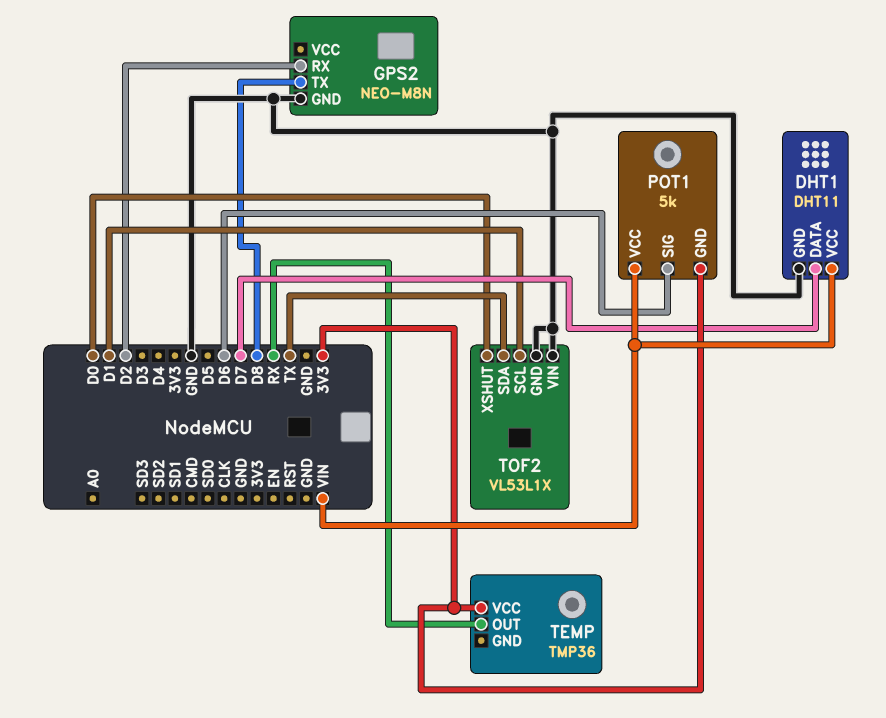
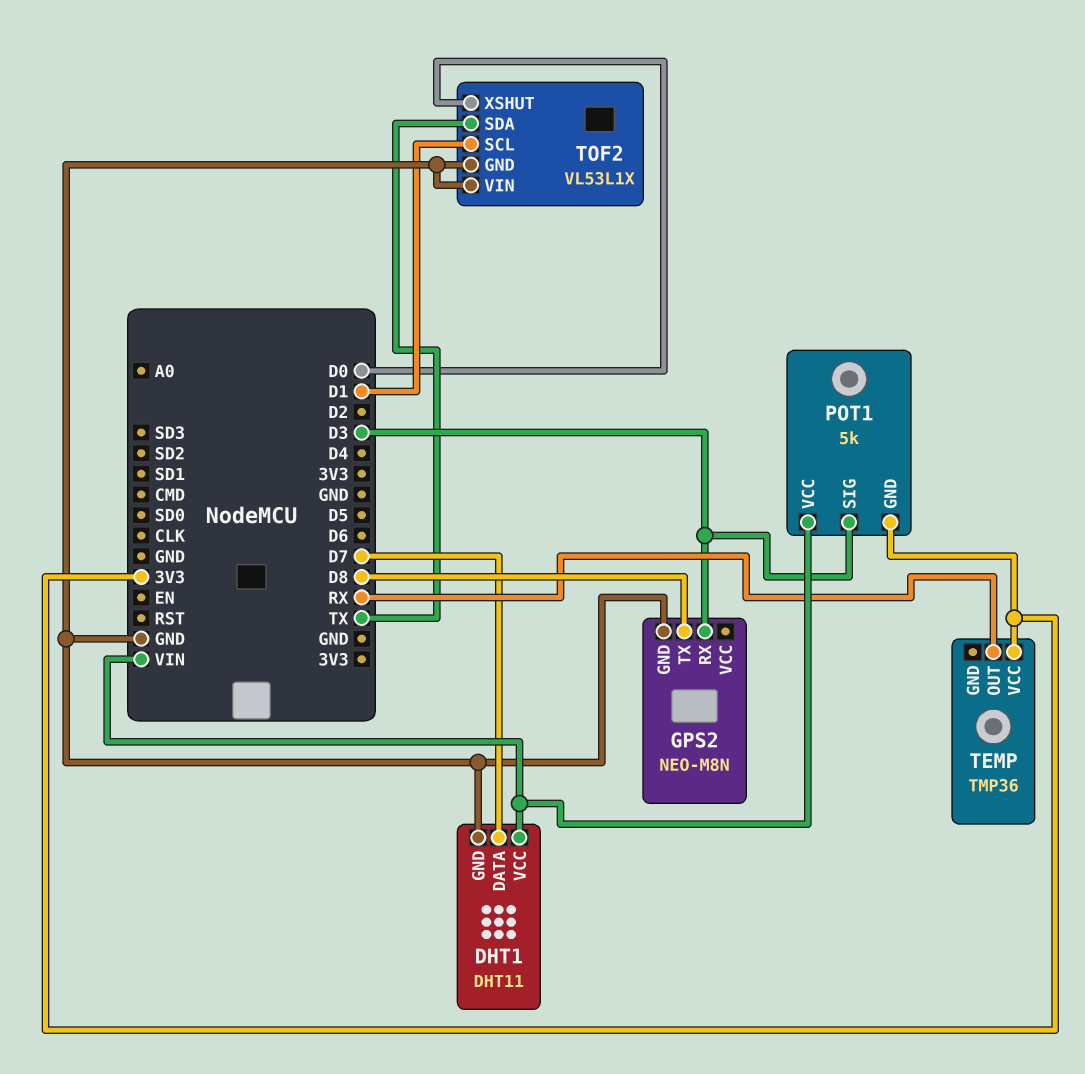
GPS2 pin RX: D2 -> D3
POT1 pin SIG: D6 -> D3

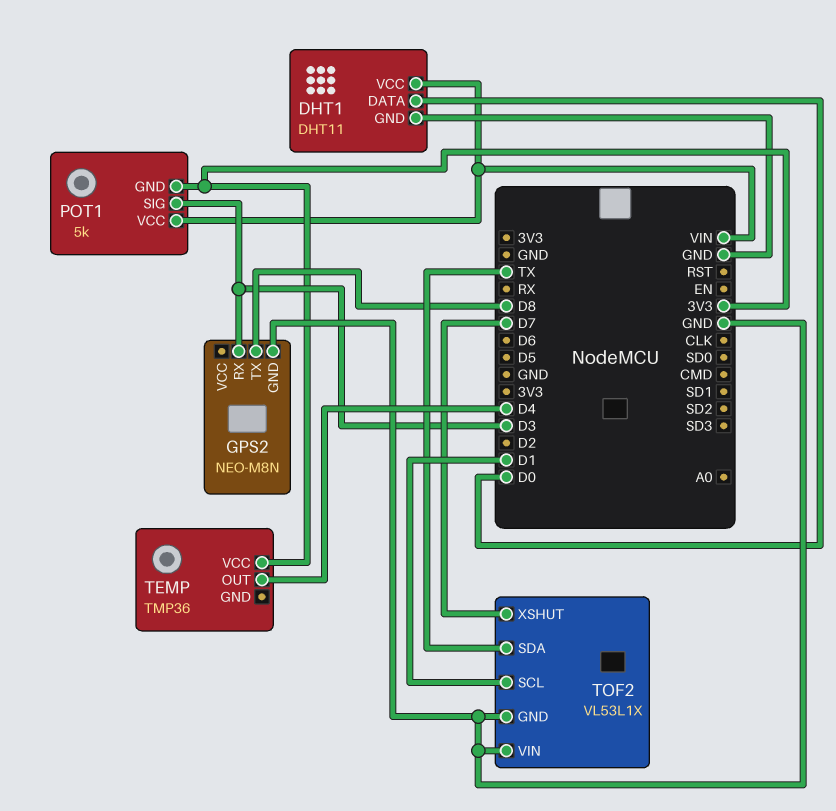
DHT1 pin DATA: D7 -> D0
TEMP pin OUT: RX -> D4
TOF2 pin XSHUT: D0 -> D7

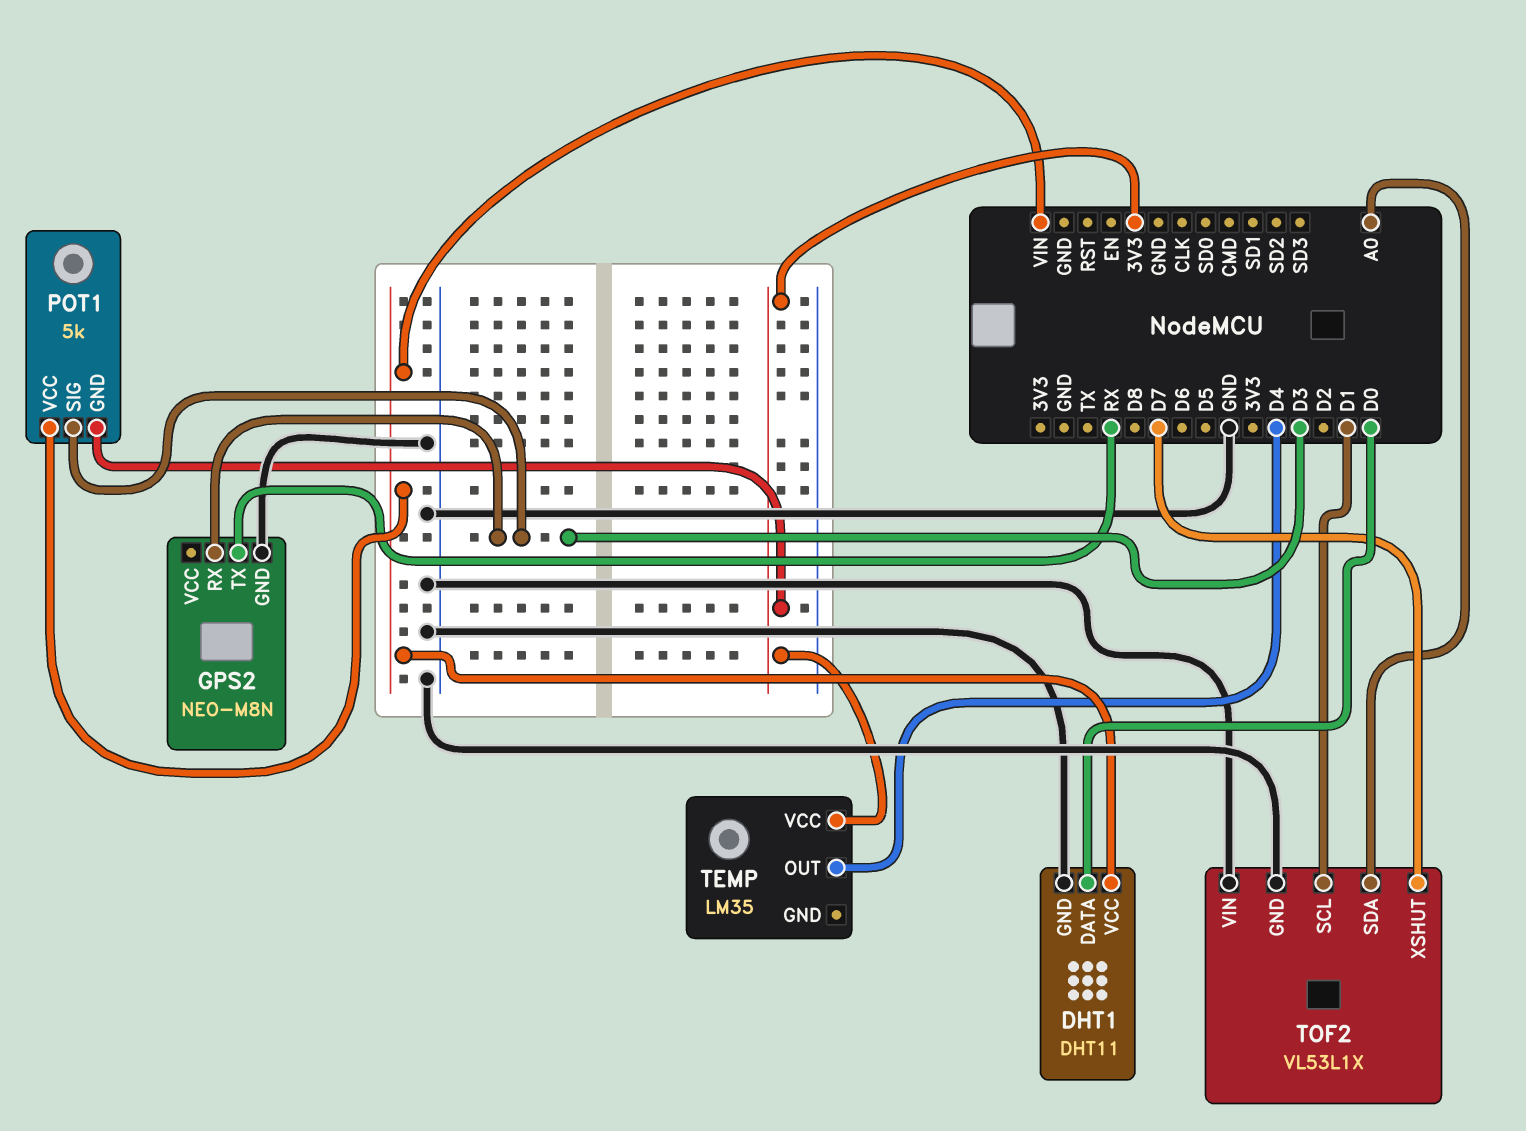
GPS2 pin TX: D8 -> RX
TEMP: TMP36 -> LM35
TOF2 pin SDA: TX -> A0

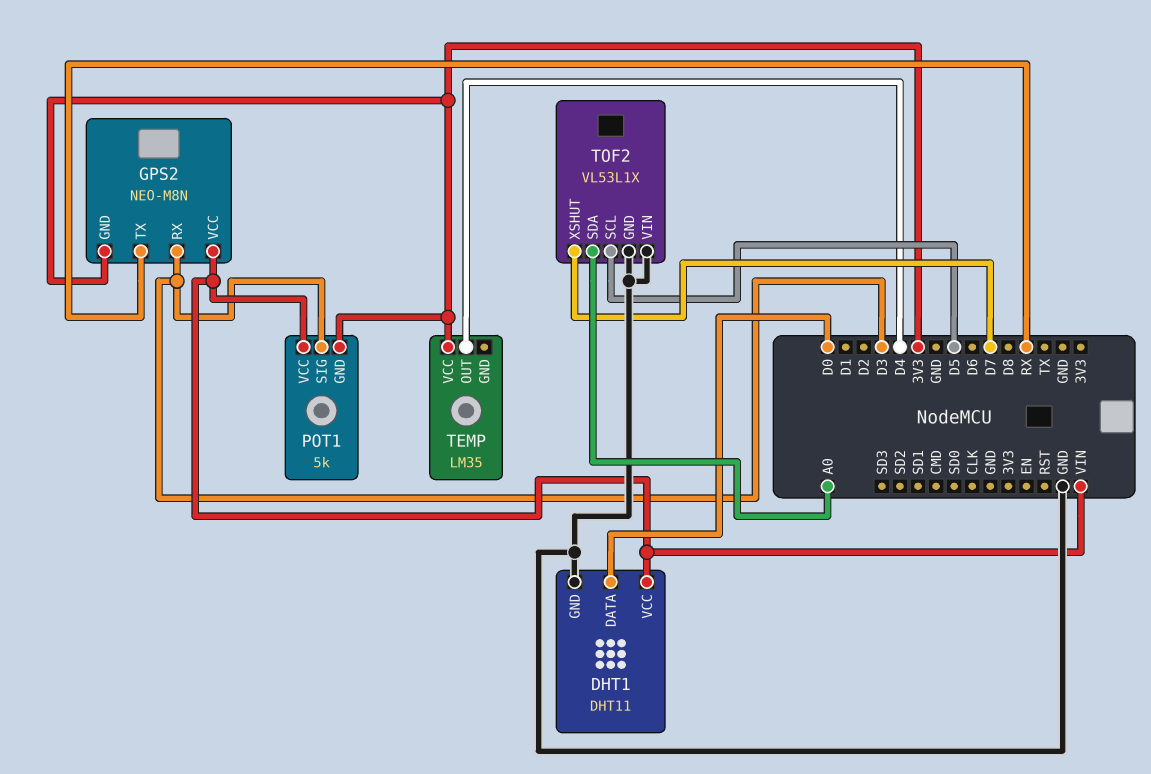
GPS2 pin GND: GND -> 3V3
GPS2 pin VCC: none -> VIN
TOF2 pin SCL: D1 -> D5

